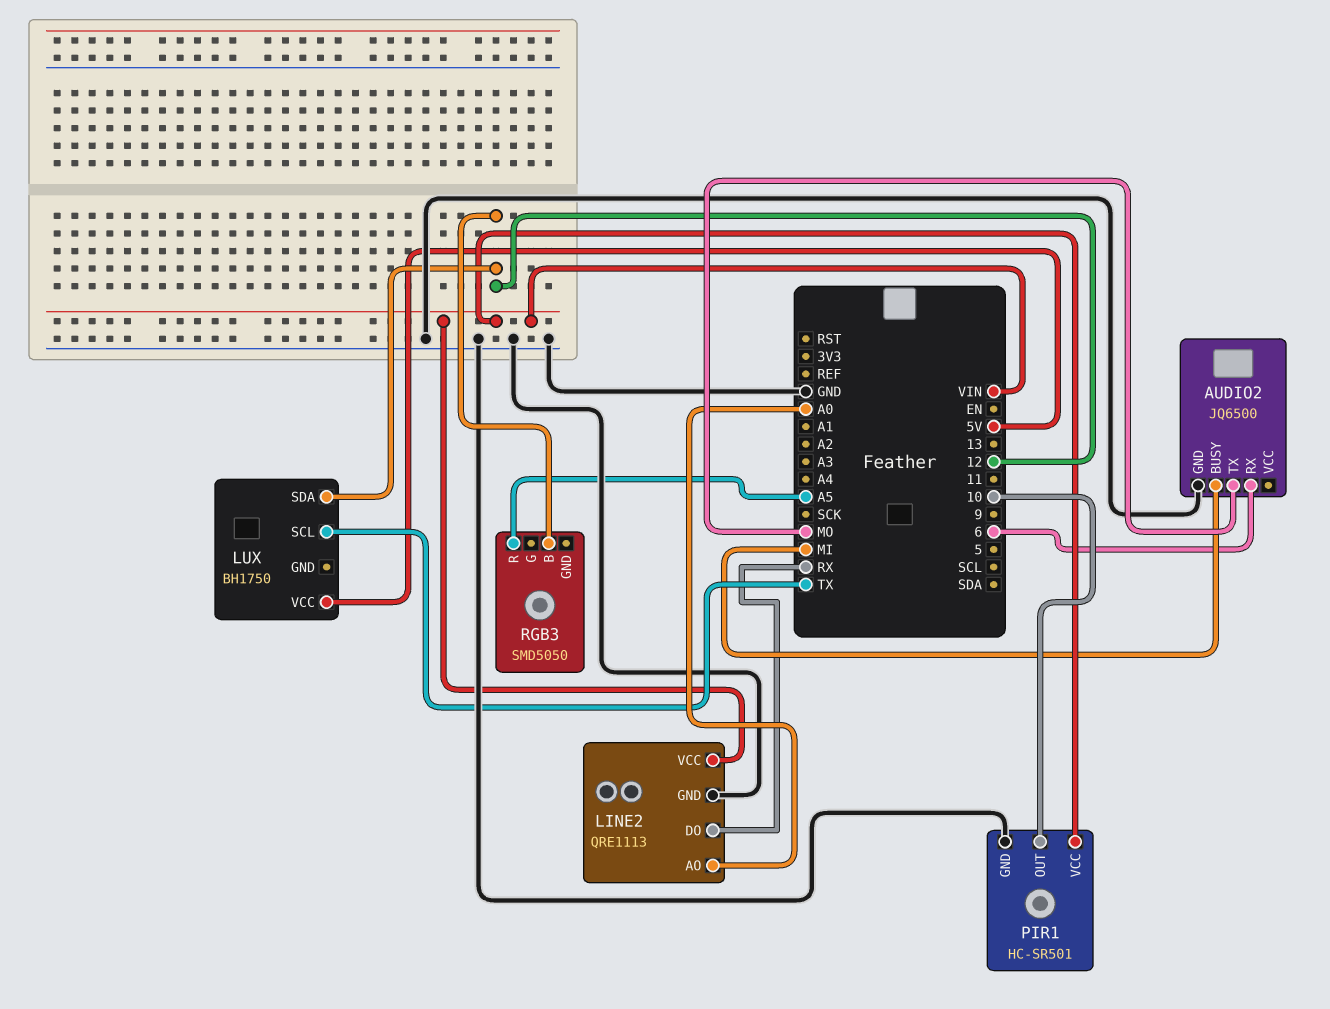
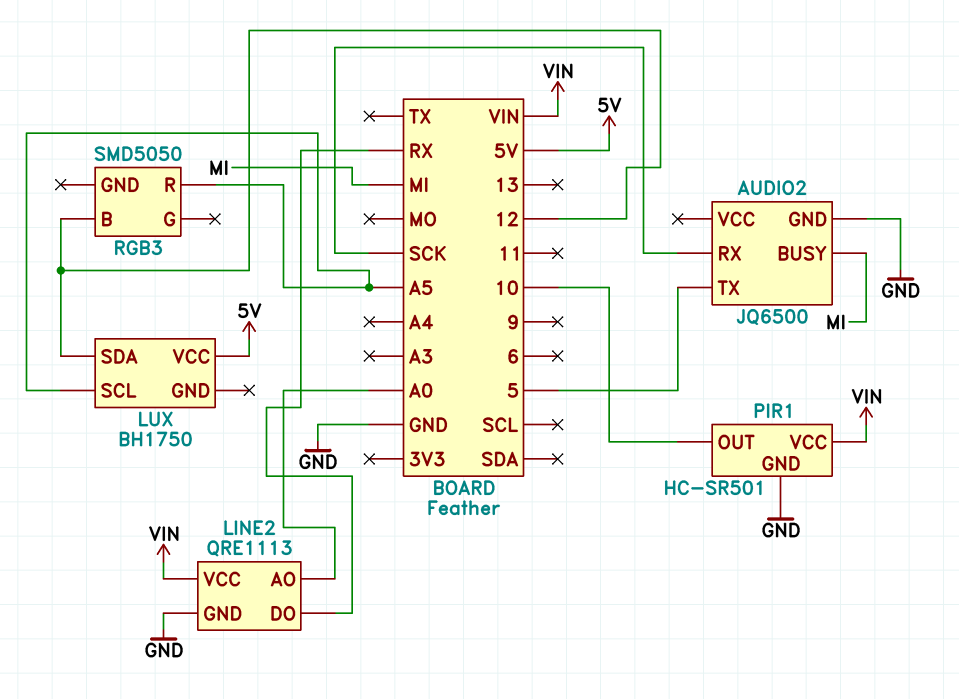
AUDIO2 pin RX: 6 -> SCK
AUDIO2 pin TX: MO -> 5
LUX pin SCL: TX -> A5

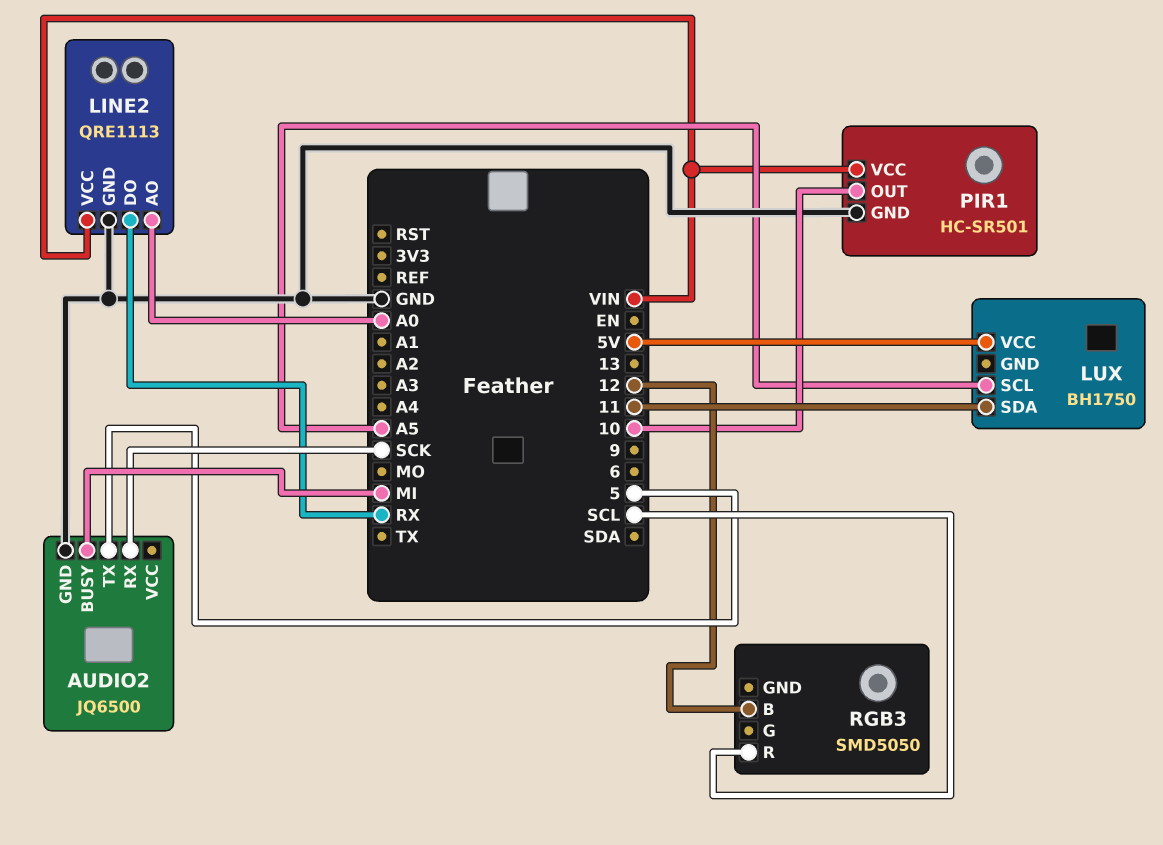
LUX pin SDA: 12 -> 11
RGB3 pin R: A5 -> SCL

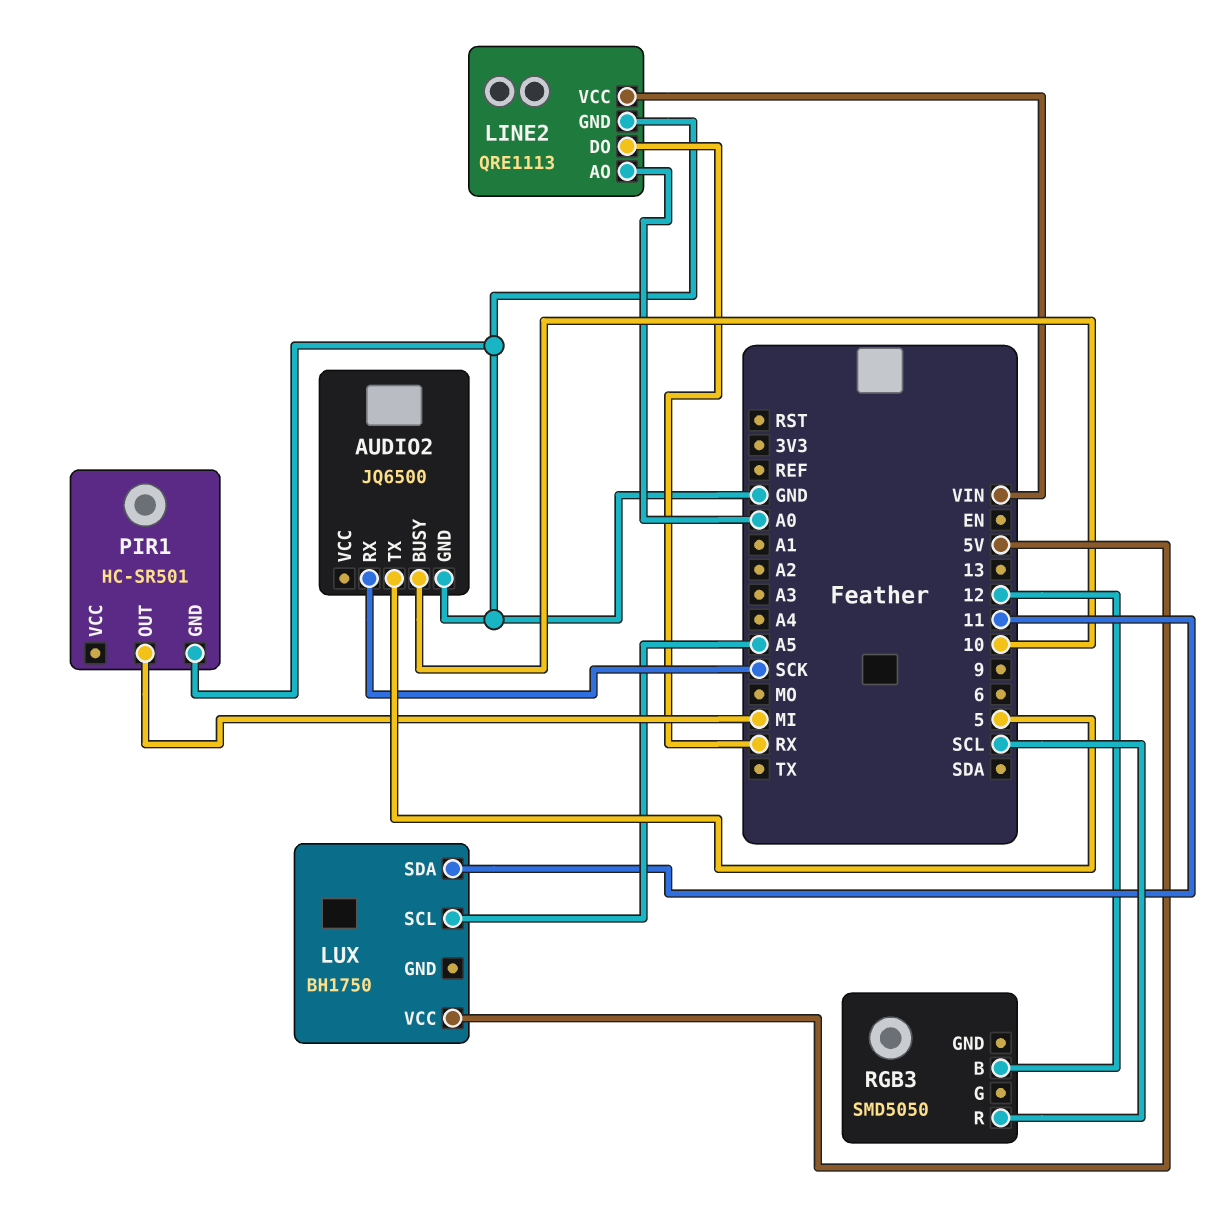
AUDIO2 pin BUSY: MI -> 10
PIR1 pin OUT: 10 -> MI
PIR1 pin VCC: VIN -> none

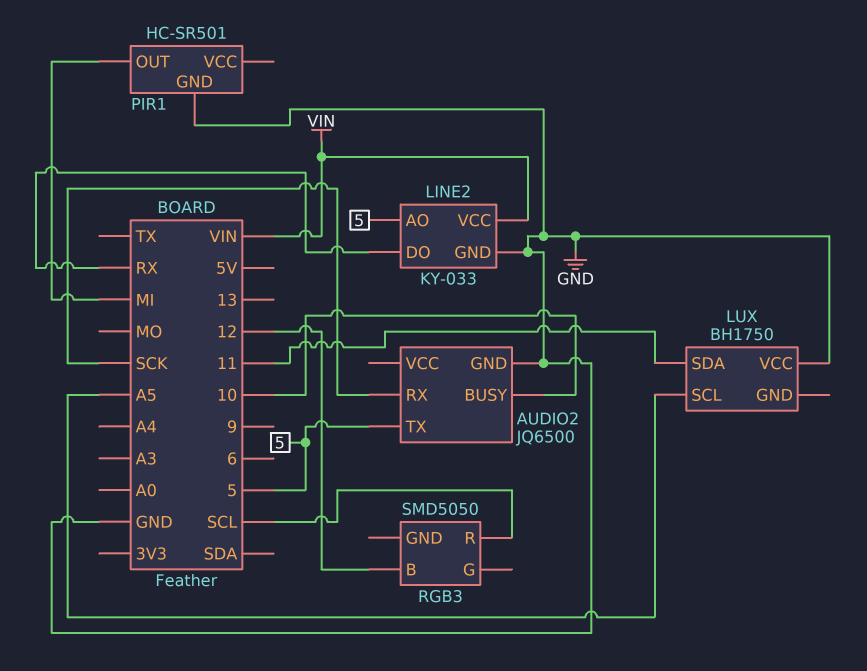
LINE2: QRE1113 -> KY-033
LINE2 pin AO: A0 -> 5
LUX pin VCC: 5V -> GND

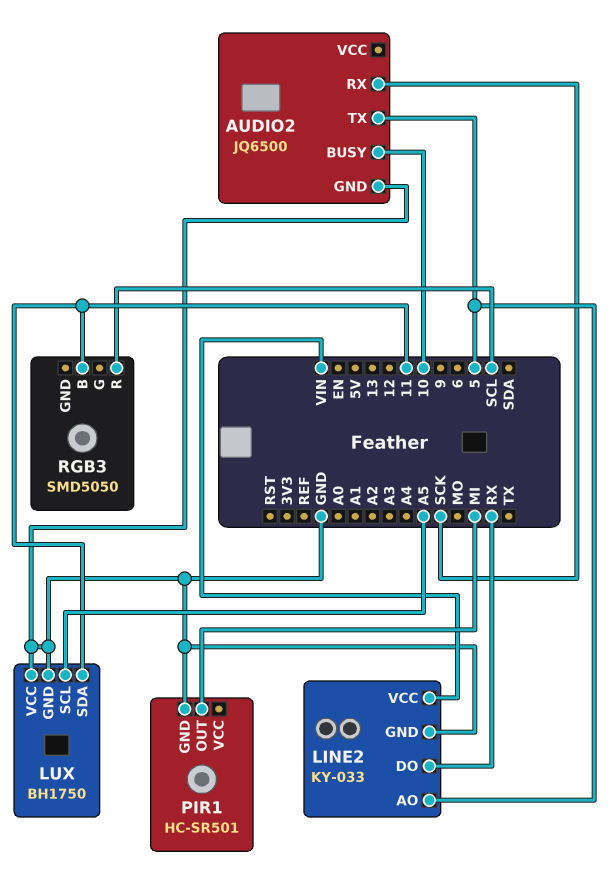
LUX pin GND: none -> GND
RGB3 pin B: 12 -> 11

